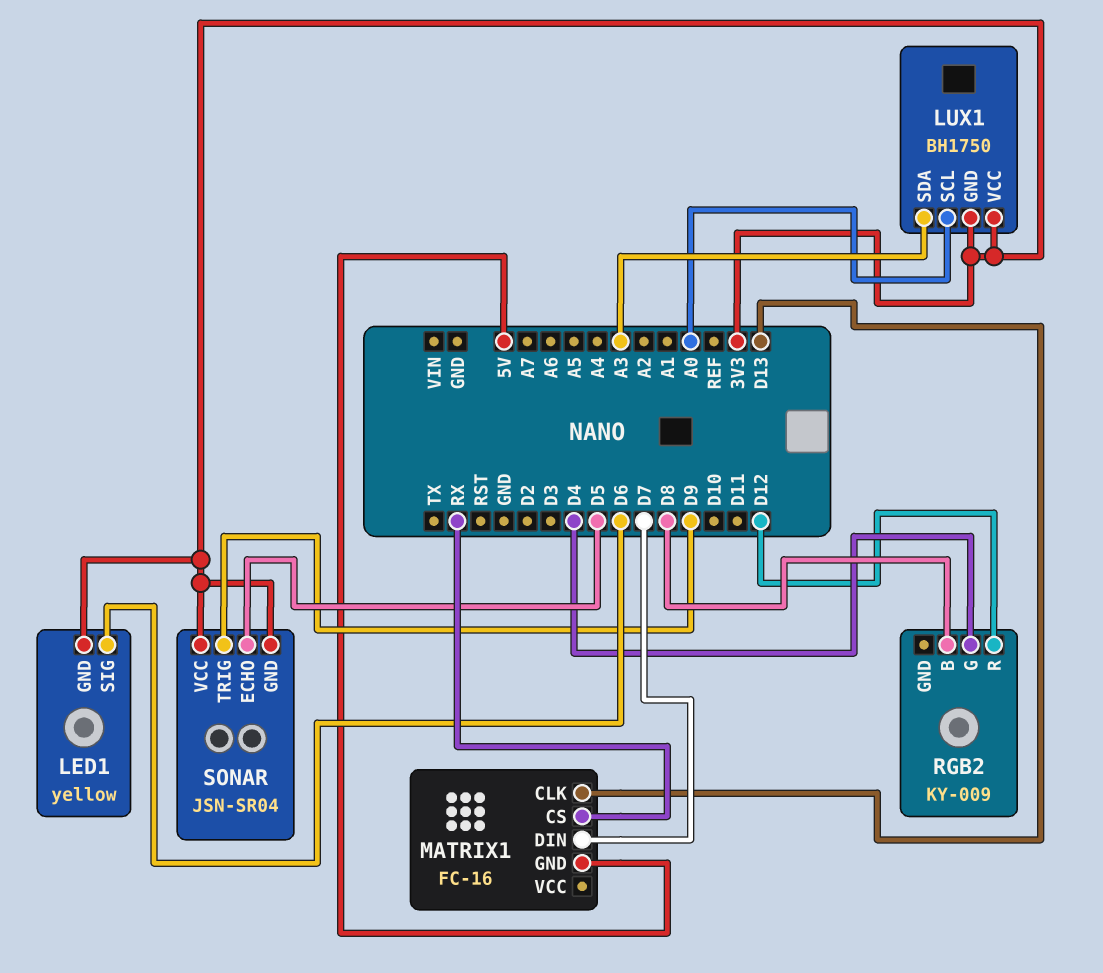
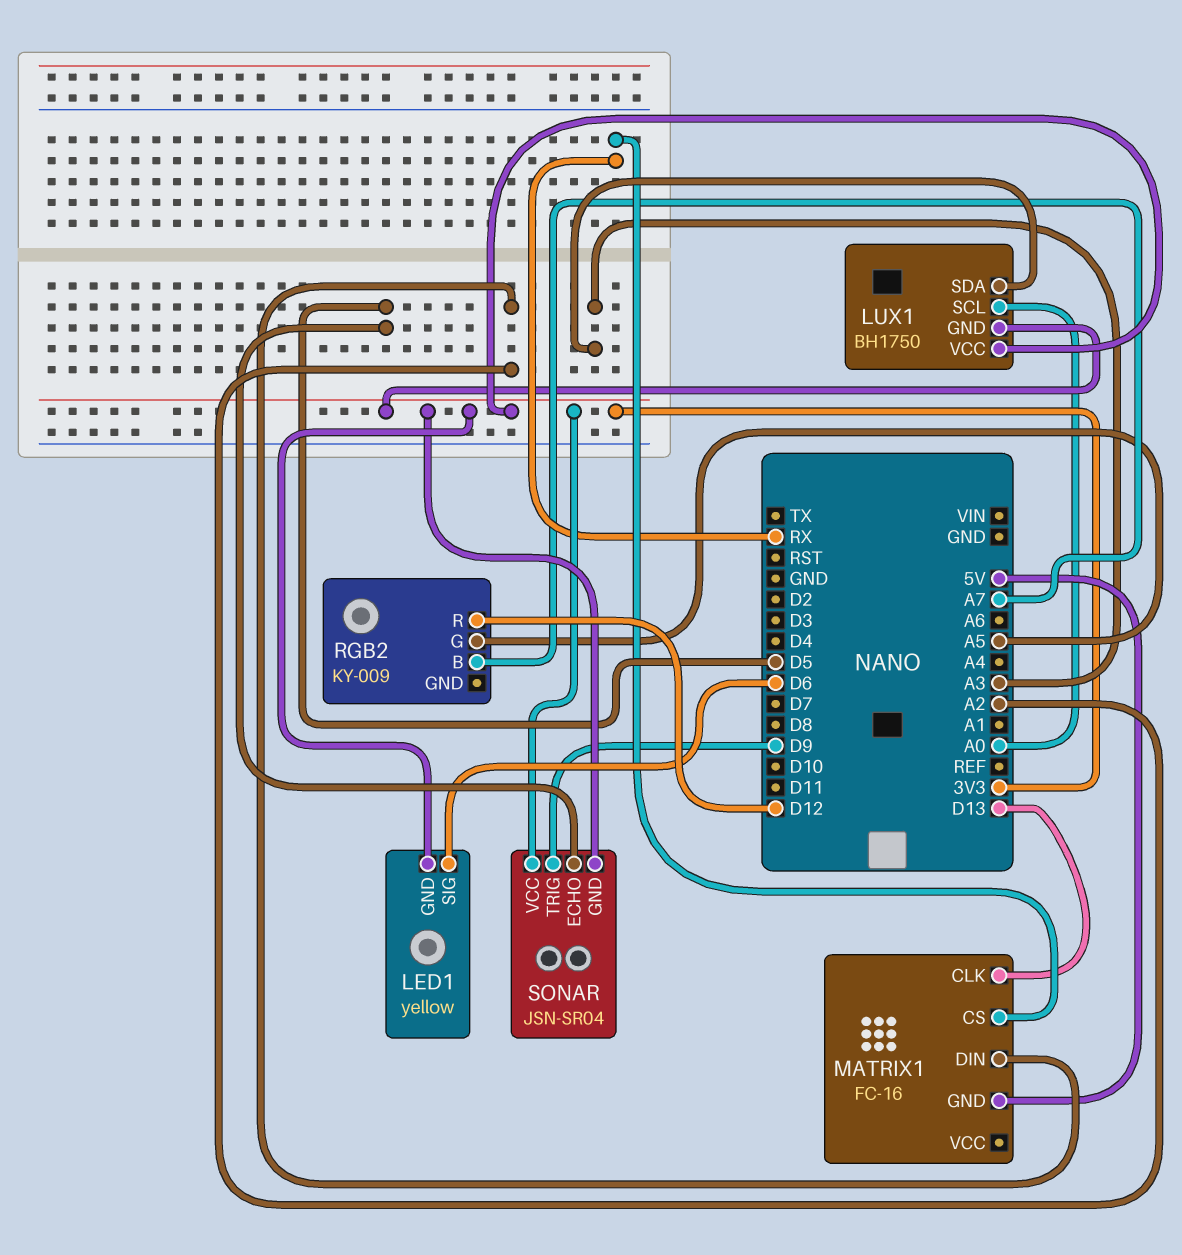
MATRIX1 pin DIN: D7 -> A2
RGB2 pin B: D8 -> A7
RGB2 pin G: D4 -> A5

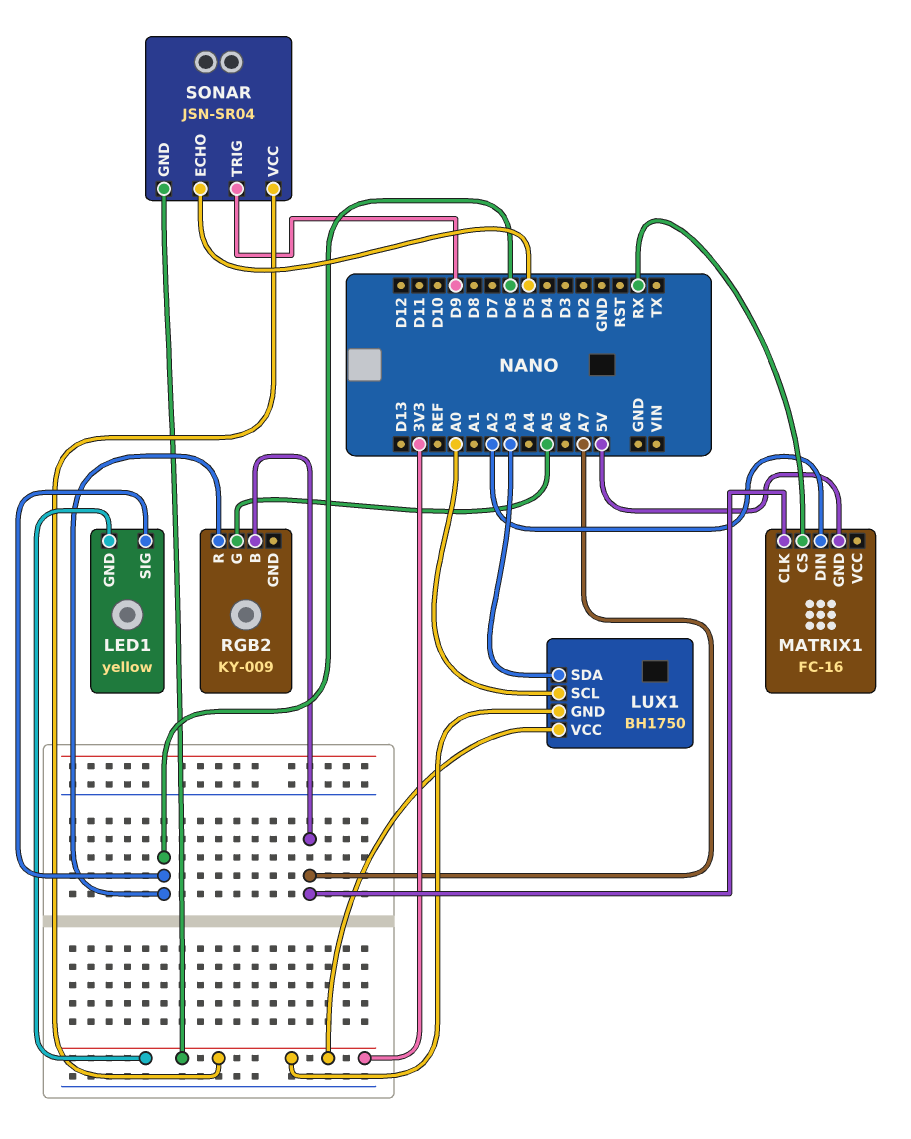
MATRIX1 pin CLK: D13 -> A7
RGB2 pin R: D12 -> D6

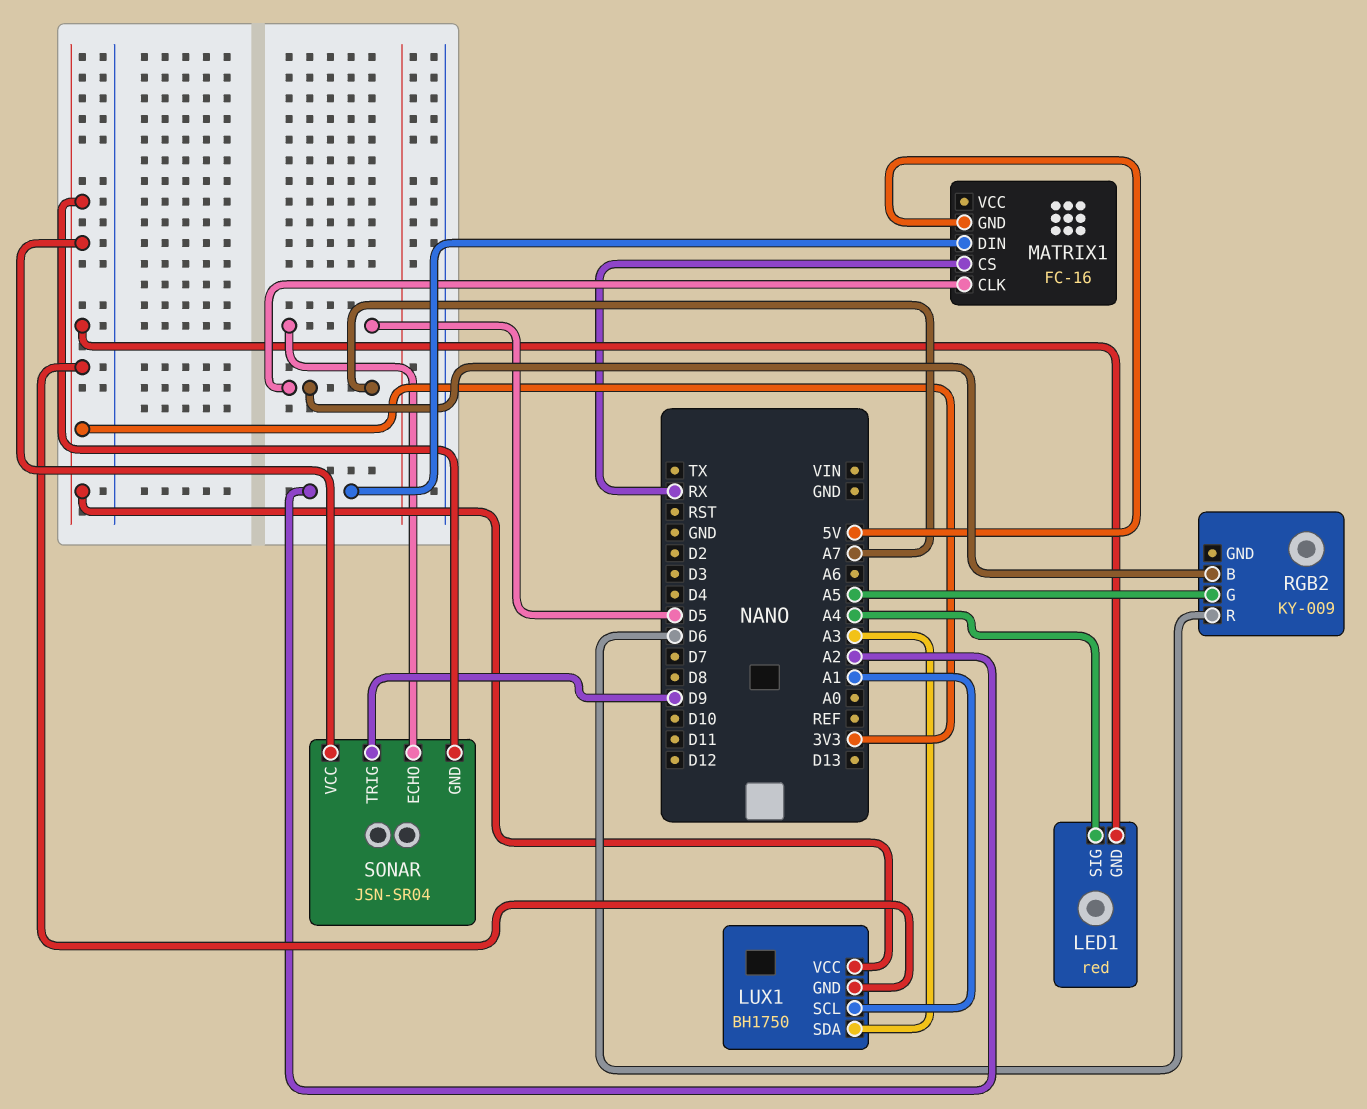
LED1: yellow -> red
LED1 pin SIG: D6 -> A4
LUX1 pin SCL: A0 -> A1

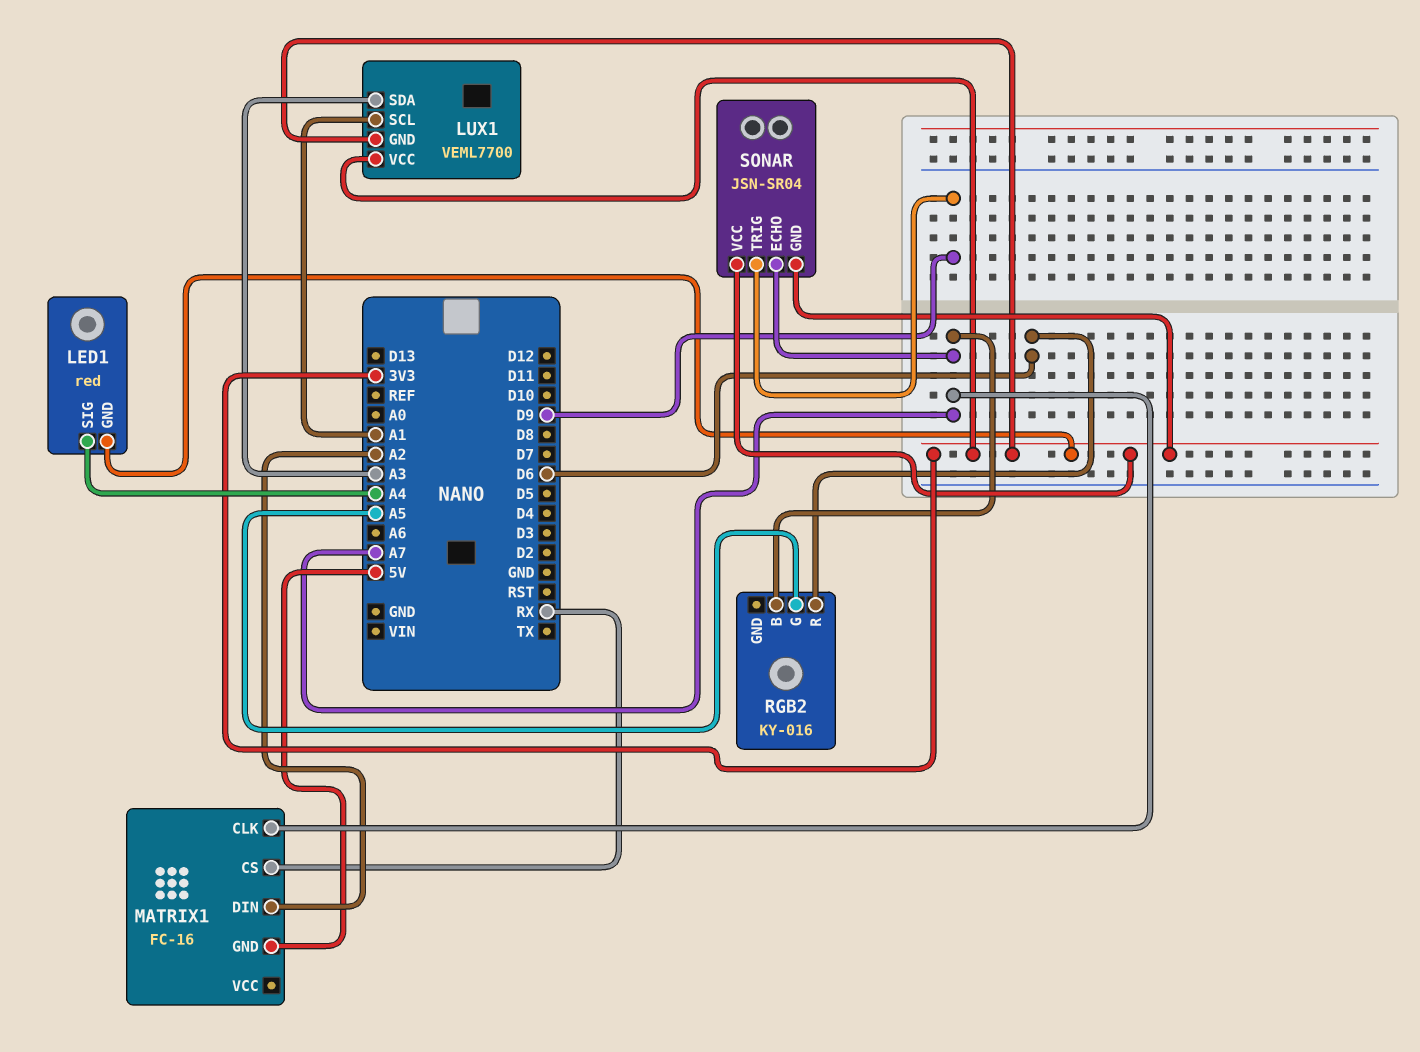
LUX1: BH1750 -> VEML7700
RGB2: KY-009 -> KY-016
SONAR pin ECHO: D5 -> A7

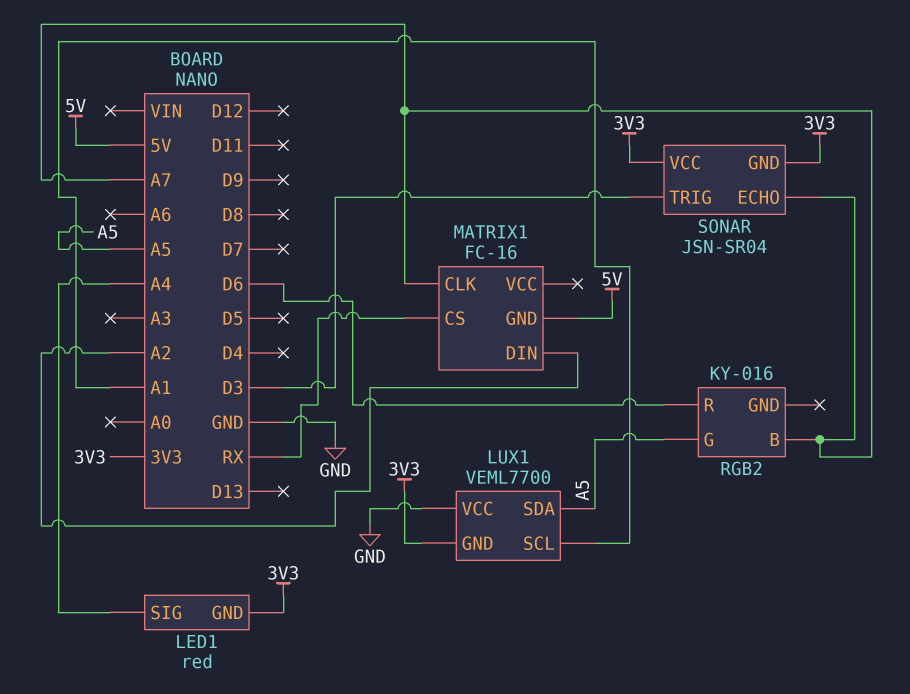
LUX1 pin SDA: A3 -> A5
LUX1 pin VCC: 3V3 -> GND
SONAR pin TRIG: D9 -> D3

